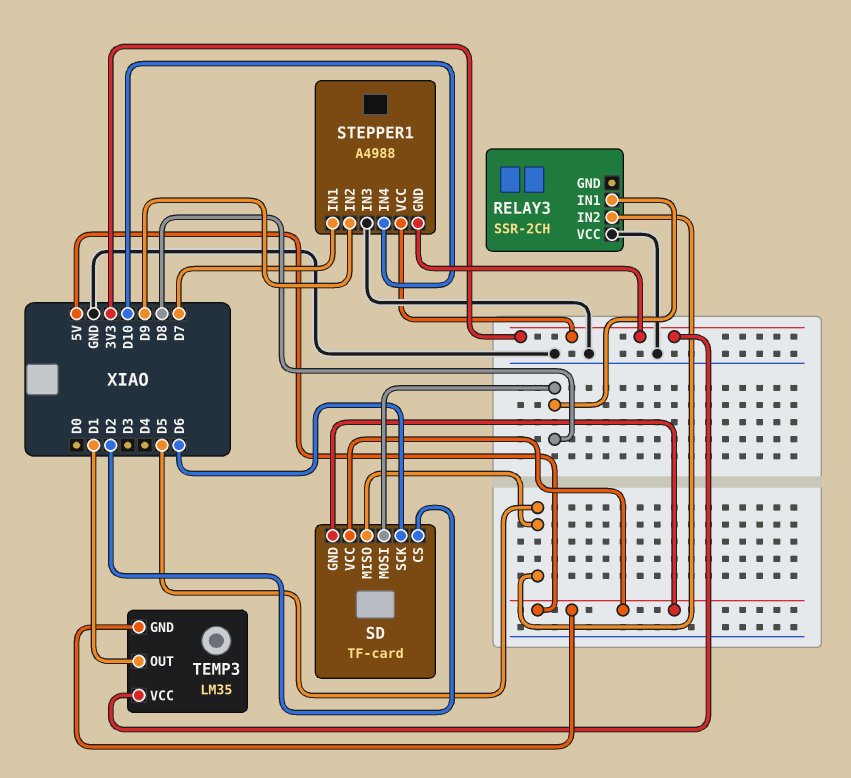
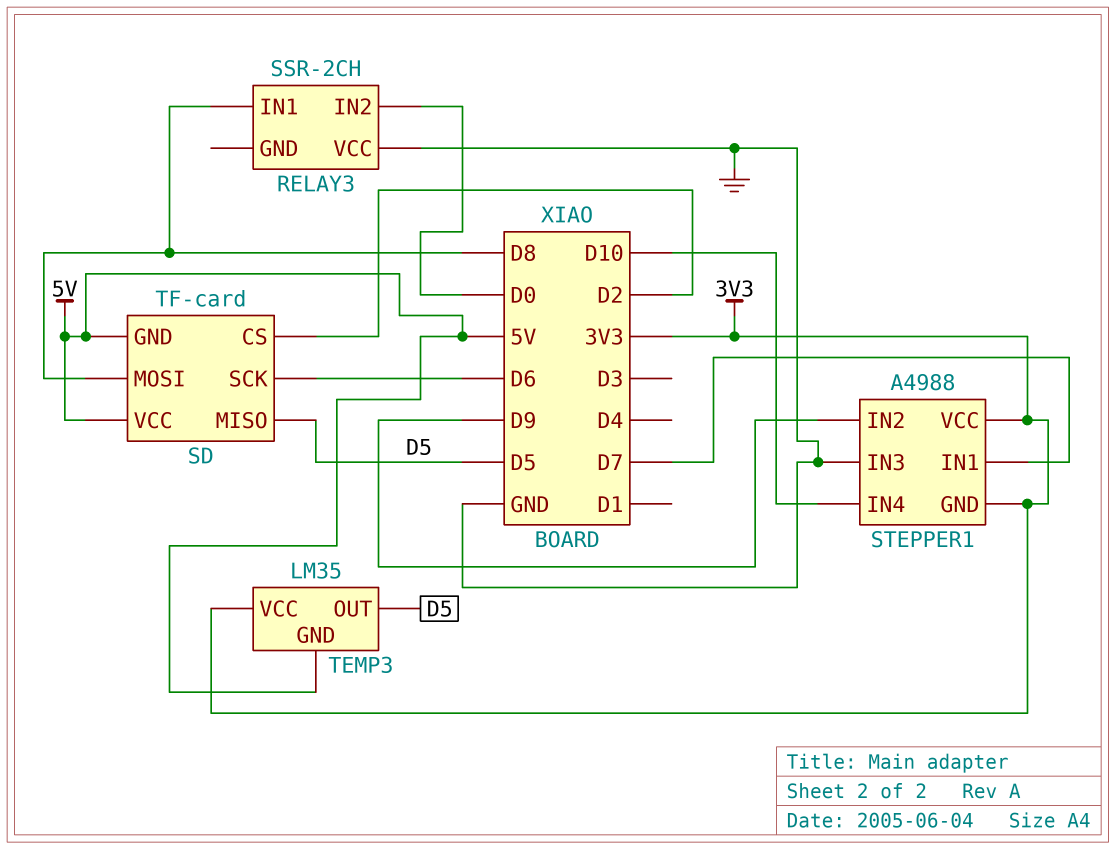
RELAY3 pin IN2: D5 -> D0
TEMP3 pin OUT: D1 -> D5

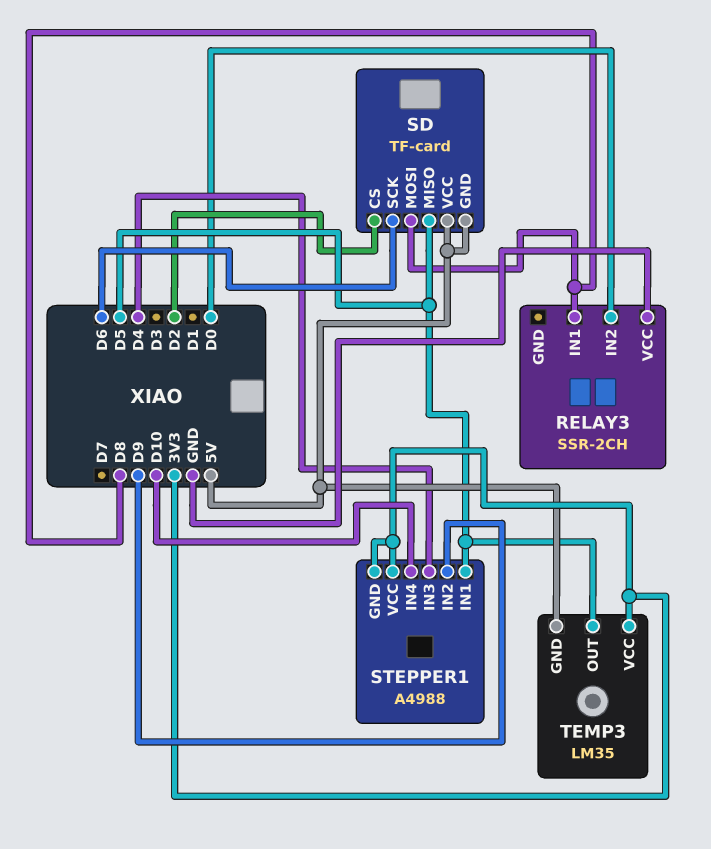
STEPPER1 pin IN1: D7 -> D5
STEPPER1 pin IN3: GND -> D4

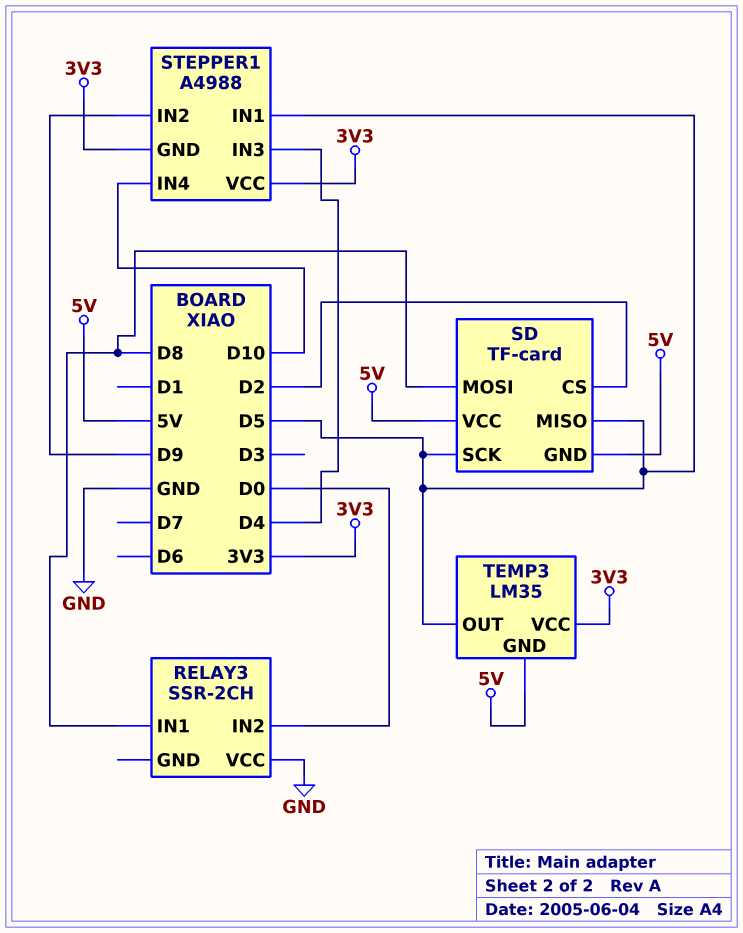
SD pin SCK: D6 -> D5

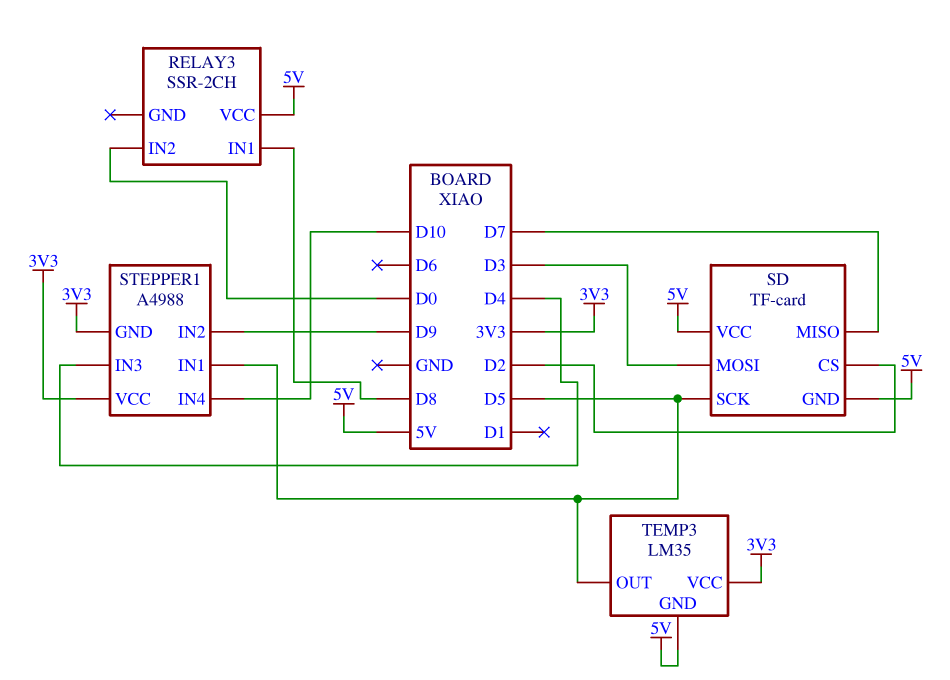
RELAY3 pin VCC: GND -> 5V
SD pin MISO: D5 -> D7
SD pin MOSI: D8 -> D3

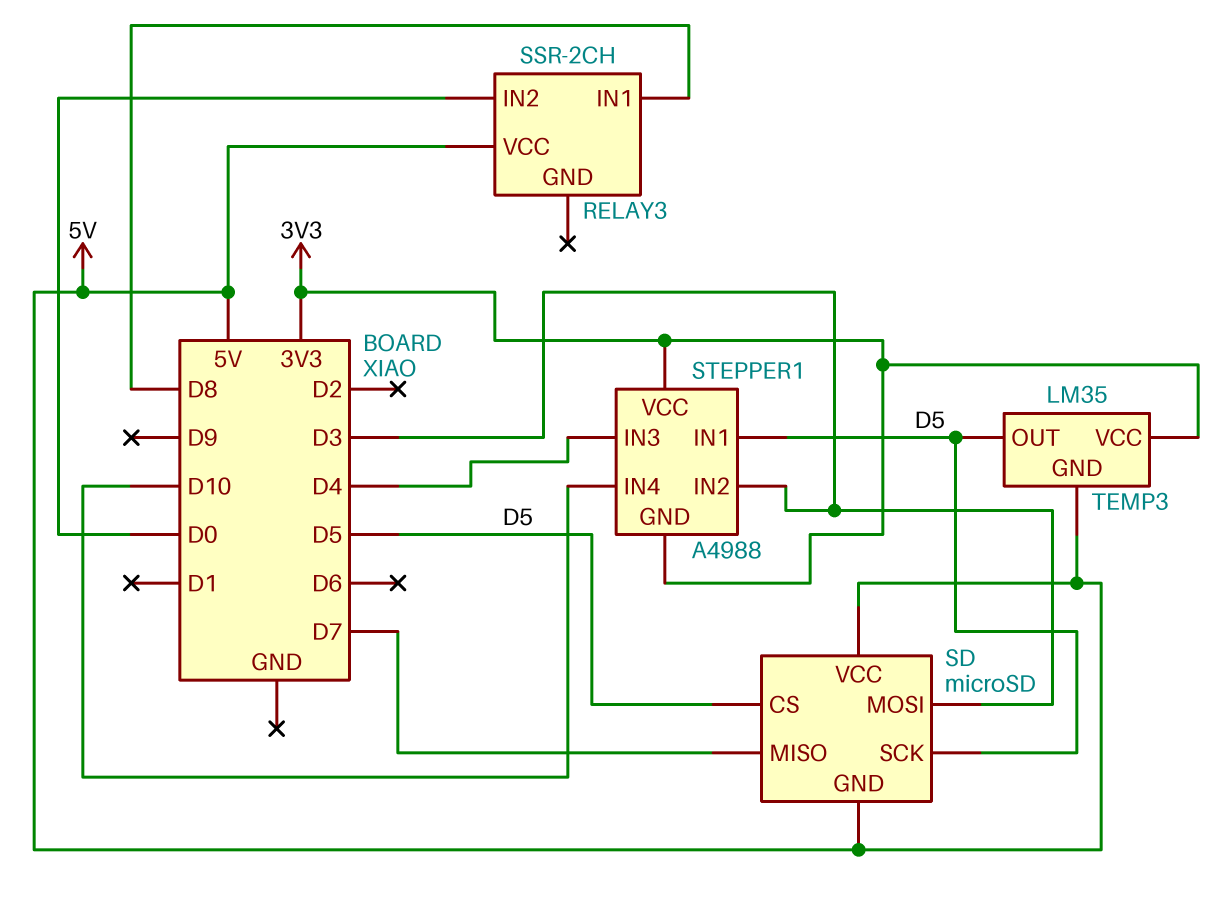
SD: TF-card -> microSD
SD pin CS: D2 -> D5
STEPPER1 pin IN2: D9 -> D3

